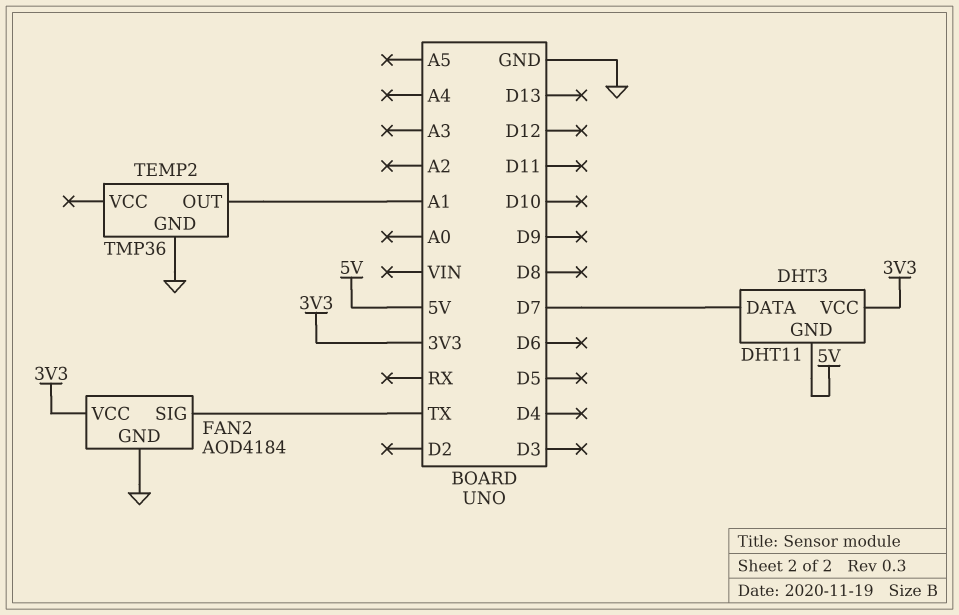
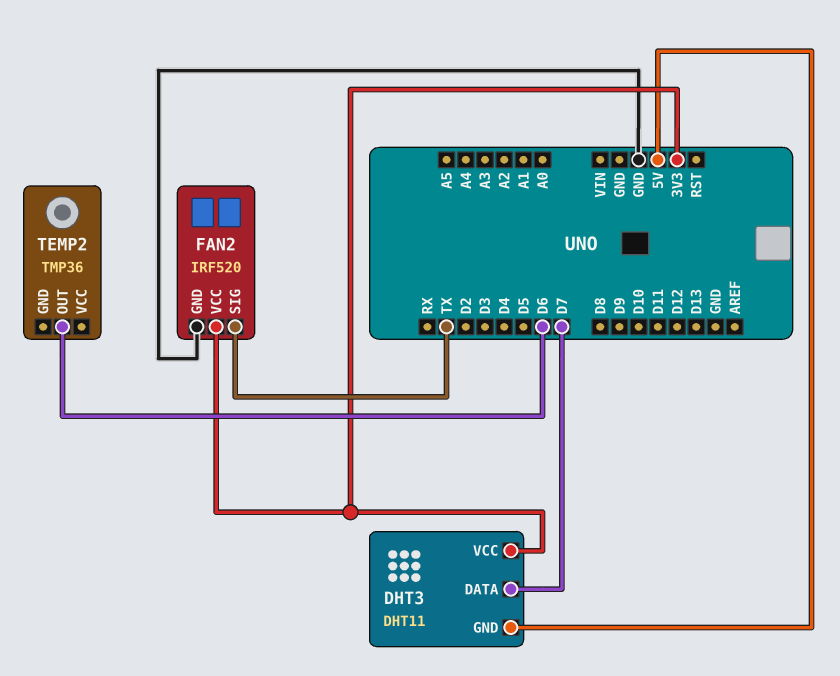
FAN2: AOD4184 -> IRF520
TEMP2 pin GND: GND -> none
TEMP2 pin OUT: A1 -> D6

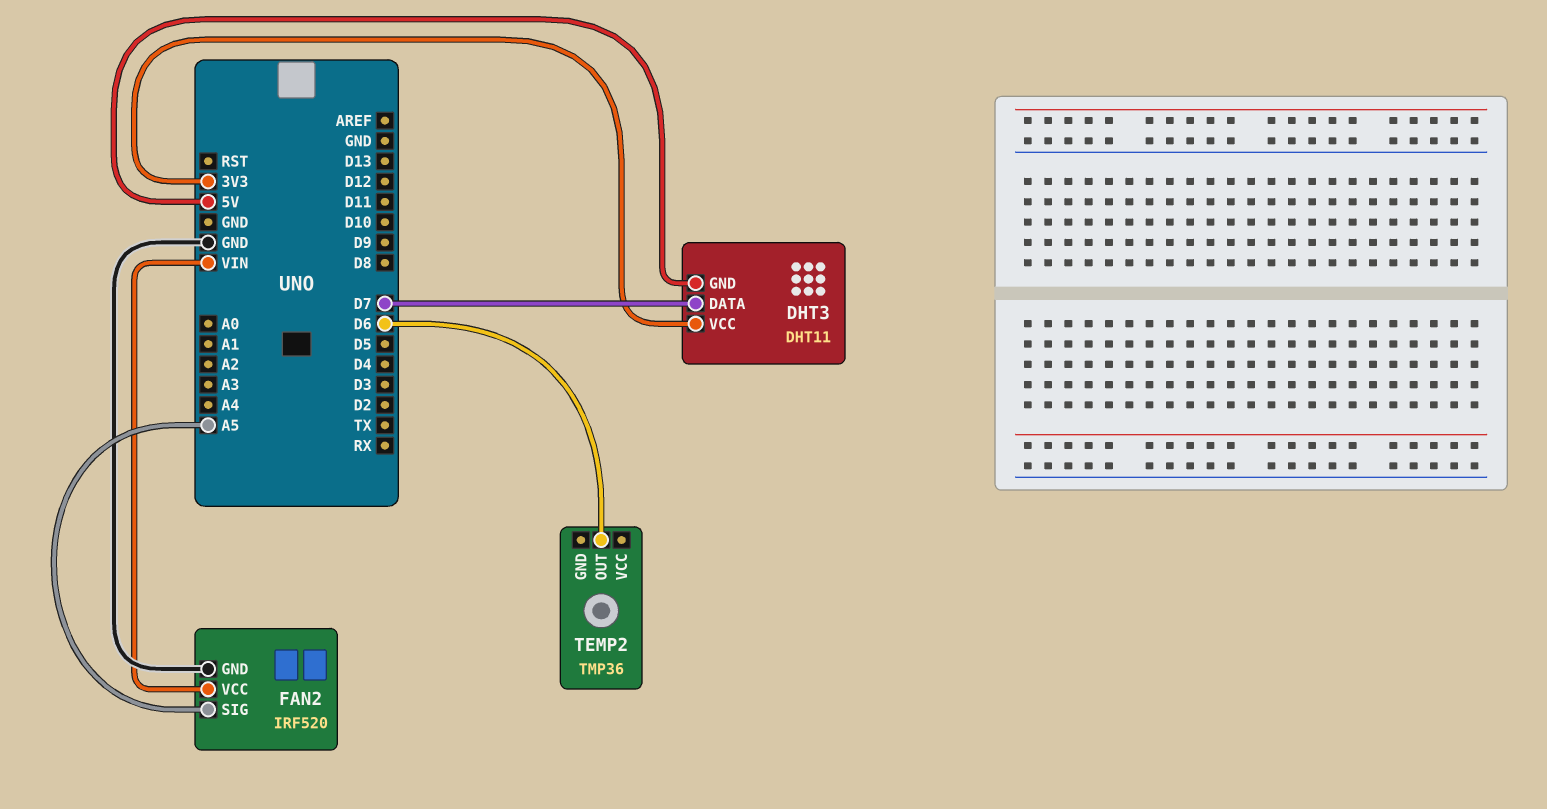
FAN2 pin SIG: TX -> A5
FAN2 pin VCC: 3V3 -> VIN

